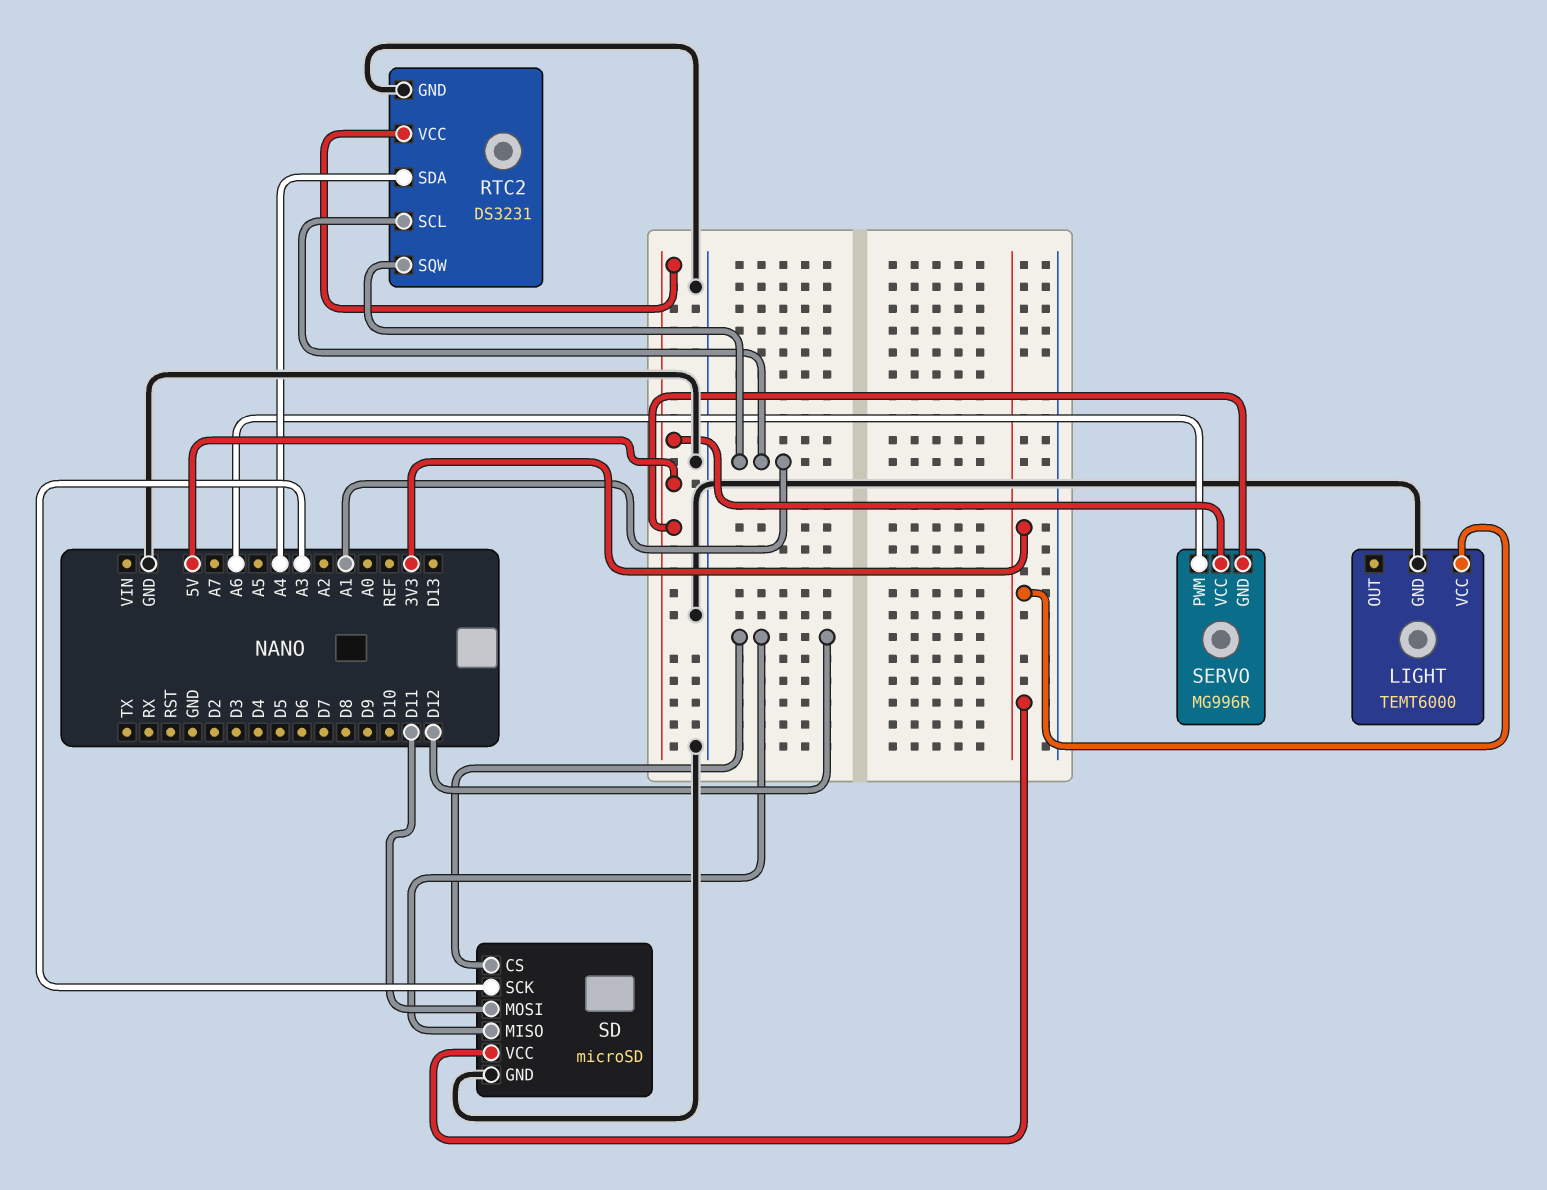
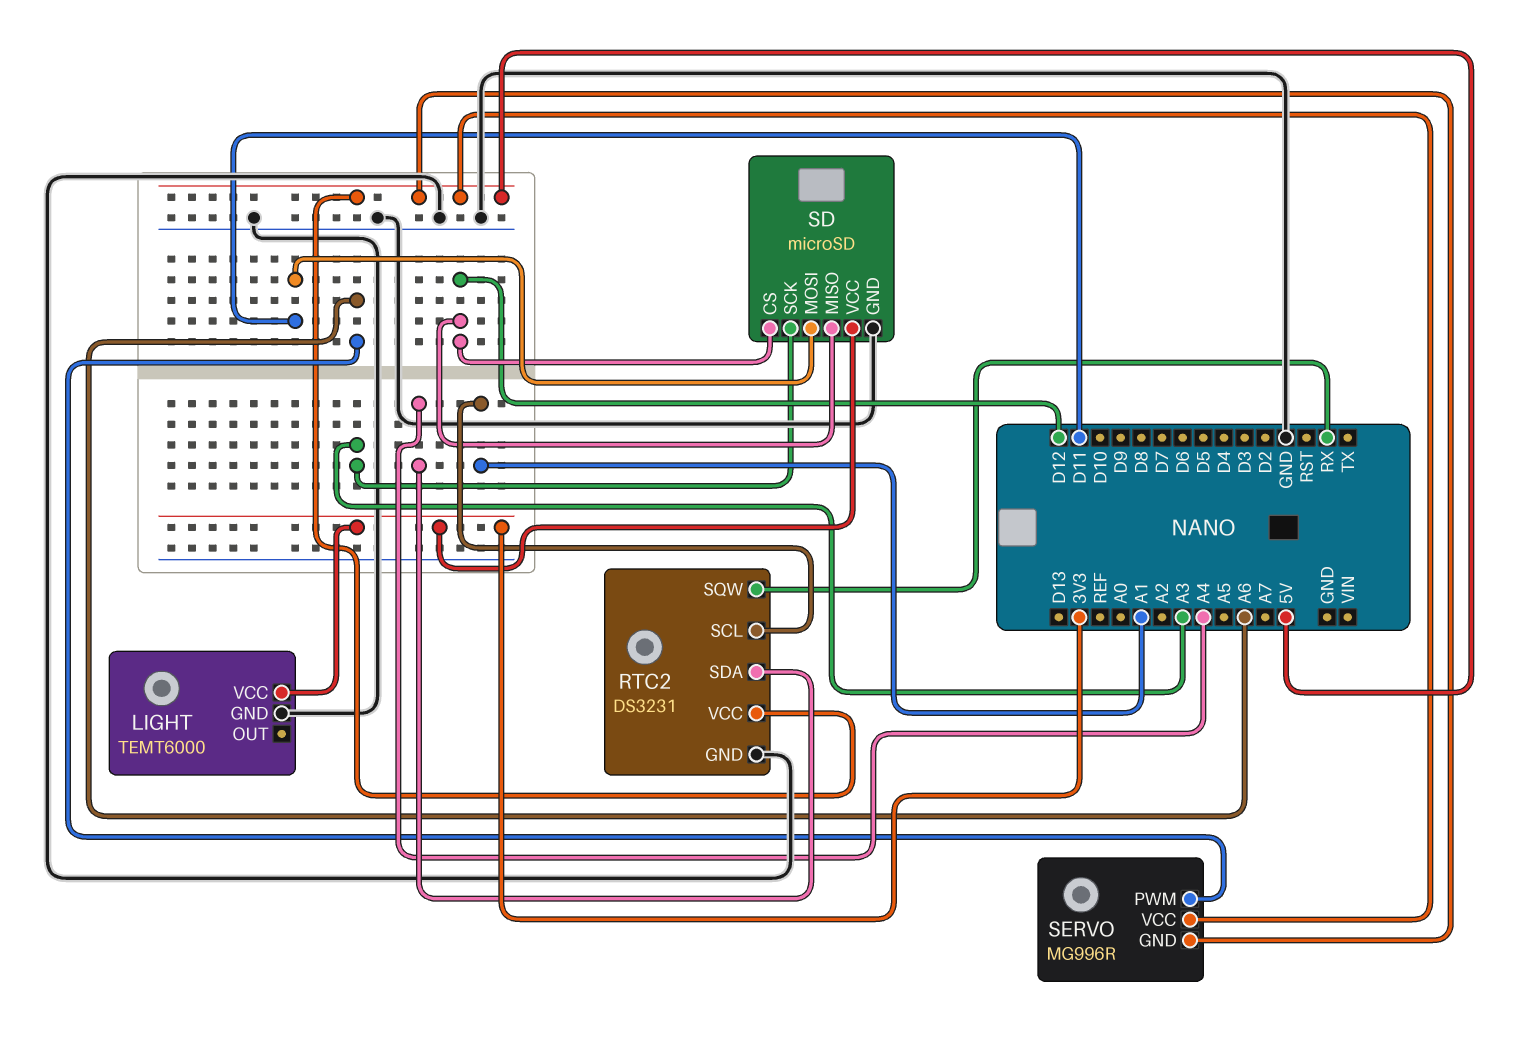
RTC2 pin SQW: A1 -> RX

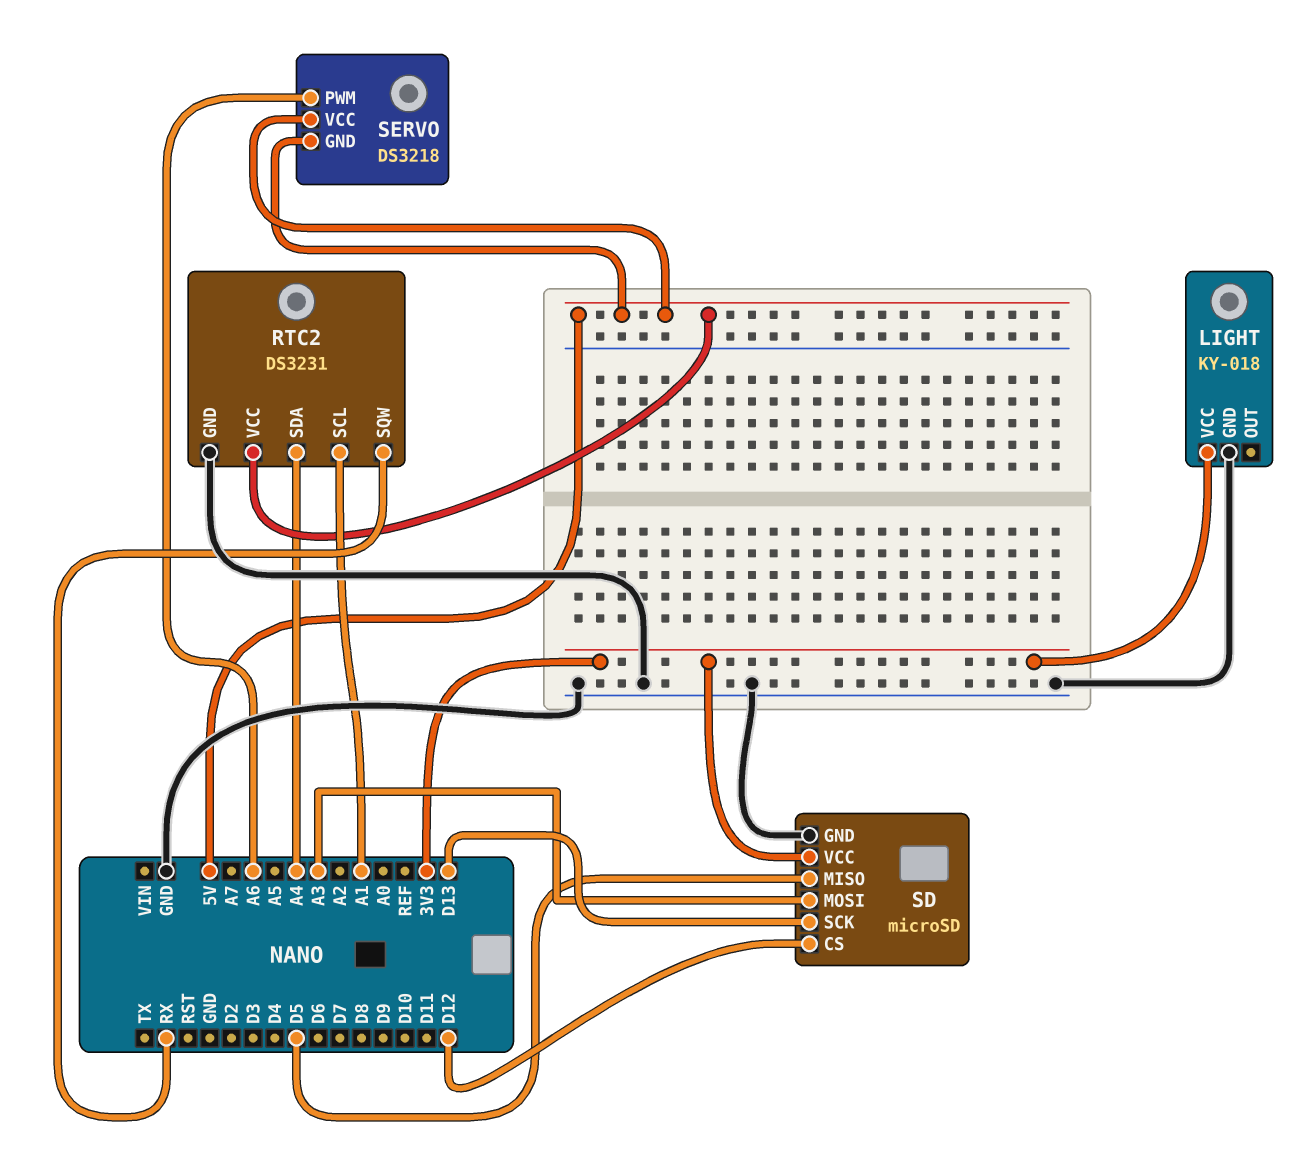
LIGHT: TEMT6000 -> KY-018
SD pin MISO: D12 -> D5
SD pin MOSI: D11 -> A3
SD pin SCK: A3 -> D13
SERVO: MG996R -> DS3218

